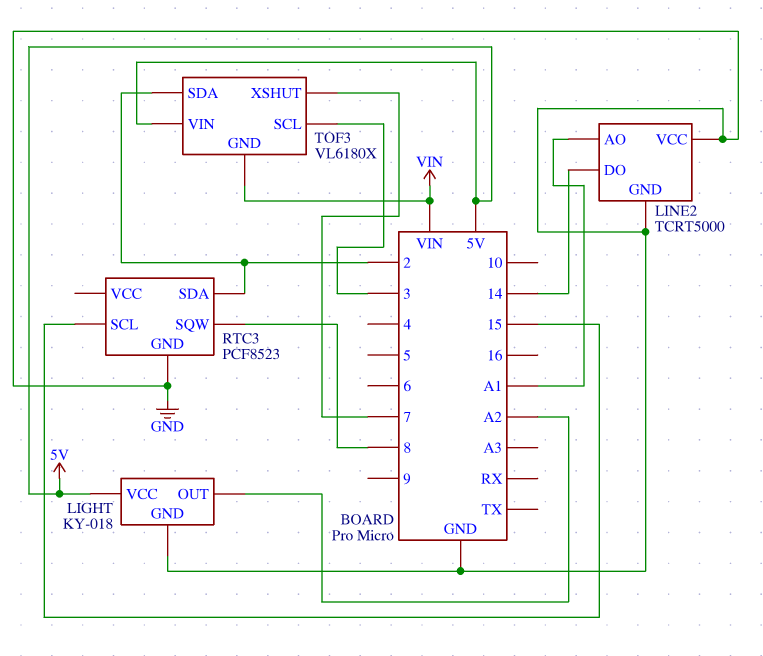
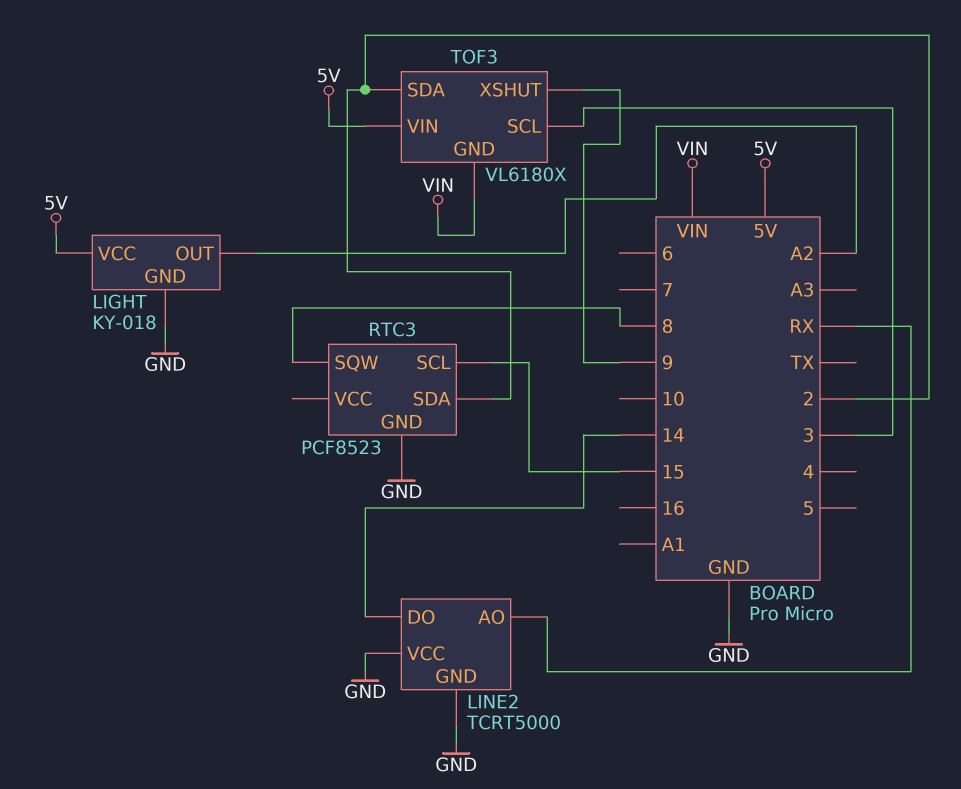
LINE2 pin AO: A1 -> RX
TOF3 pin XSHUT: 7 -> 9

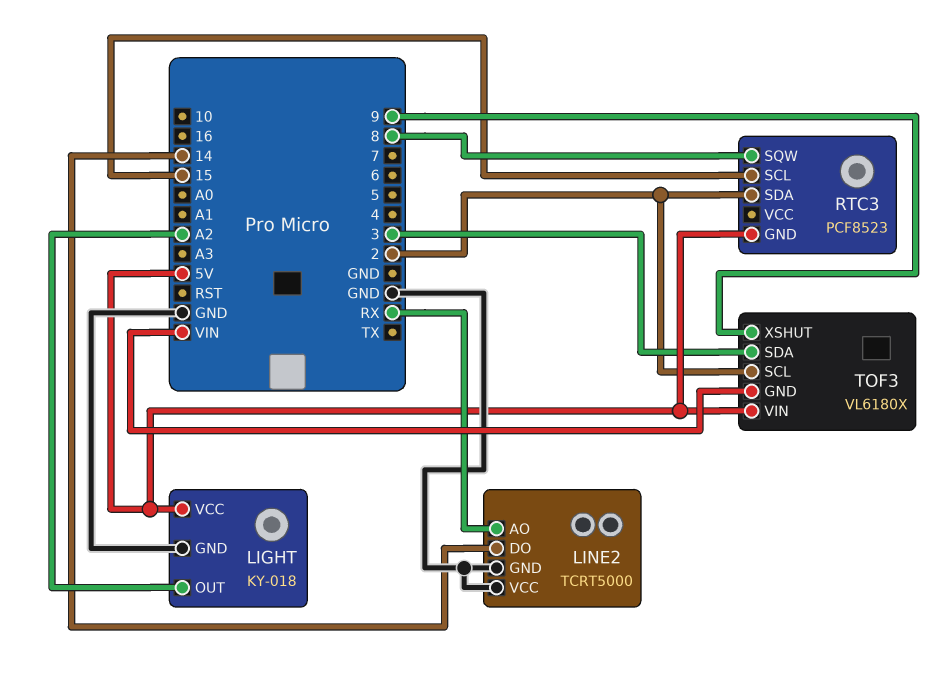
RTC3 pin GND: GND -> 5V
TOF3 pin SCL: 3 -> 2
TOF3 pin SDA: 2 -> 3

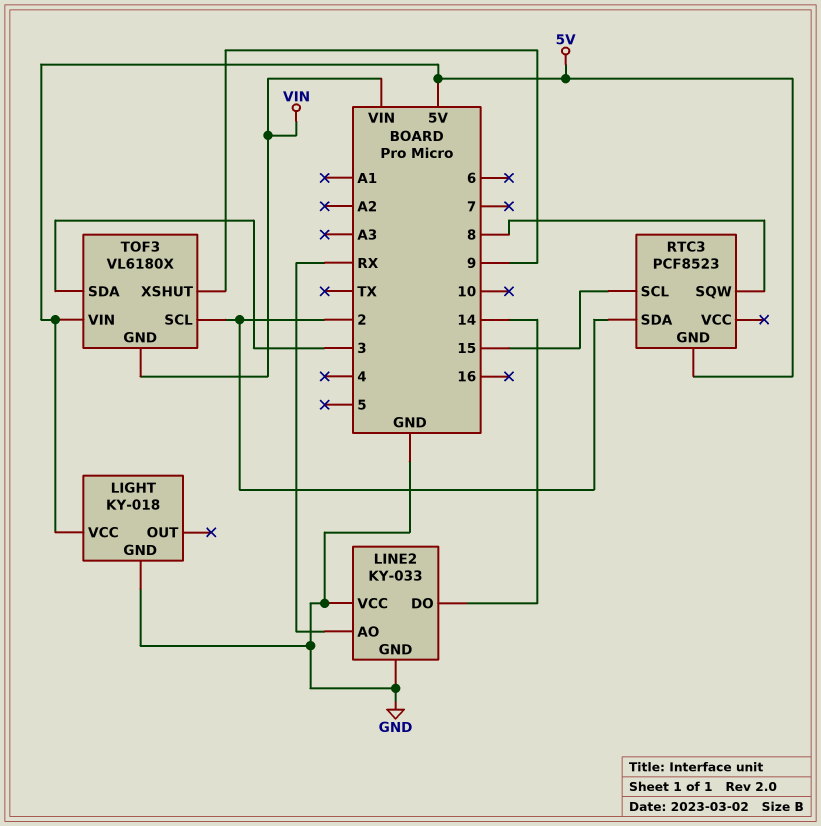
LIGHT pin OUT: A2 -> none
LINE2: TCRT5000 -> KY-033

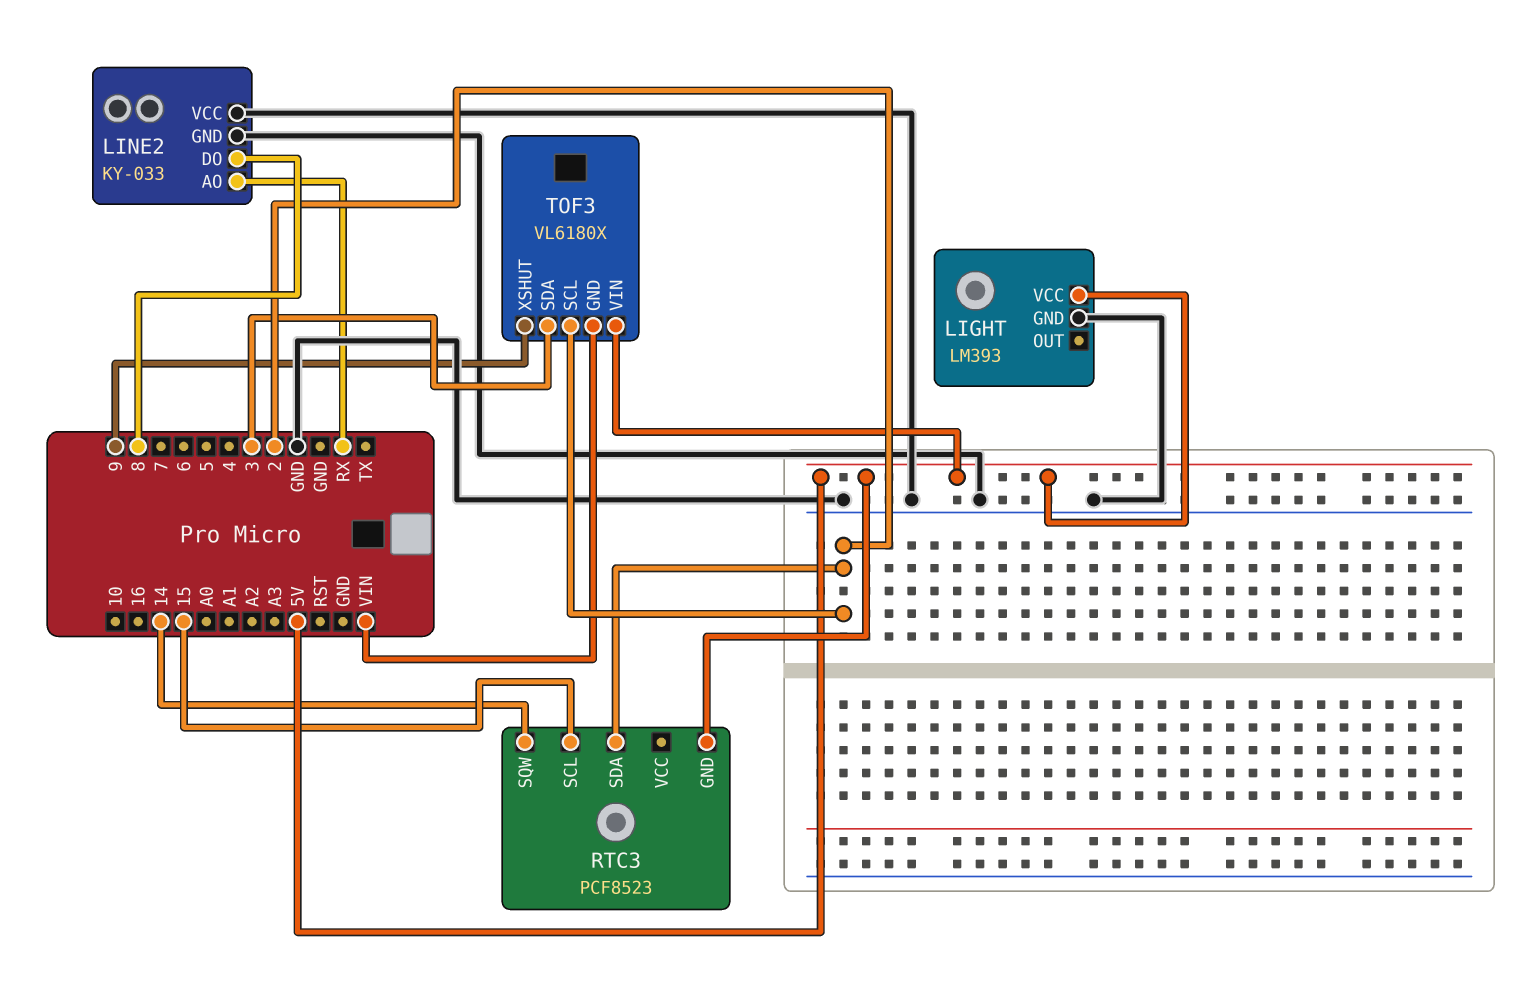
LIGHT: KY-018 -> LM393
LINE2 pin DO: 14 -> 8
RTC3 pin SQW: 8 -> 14

